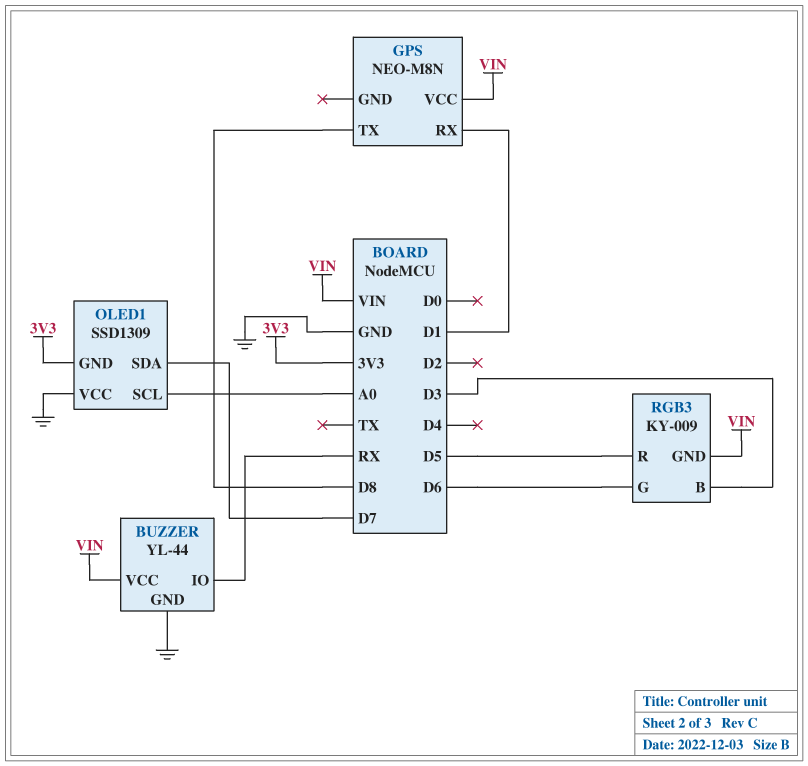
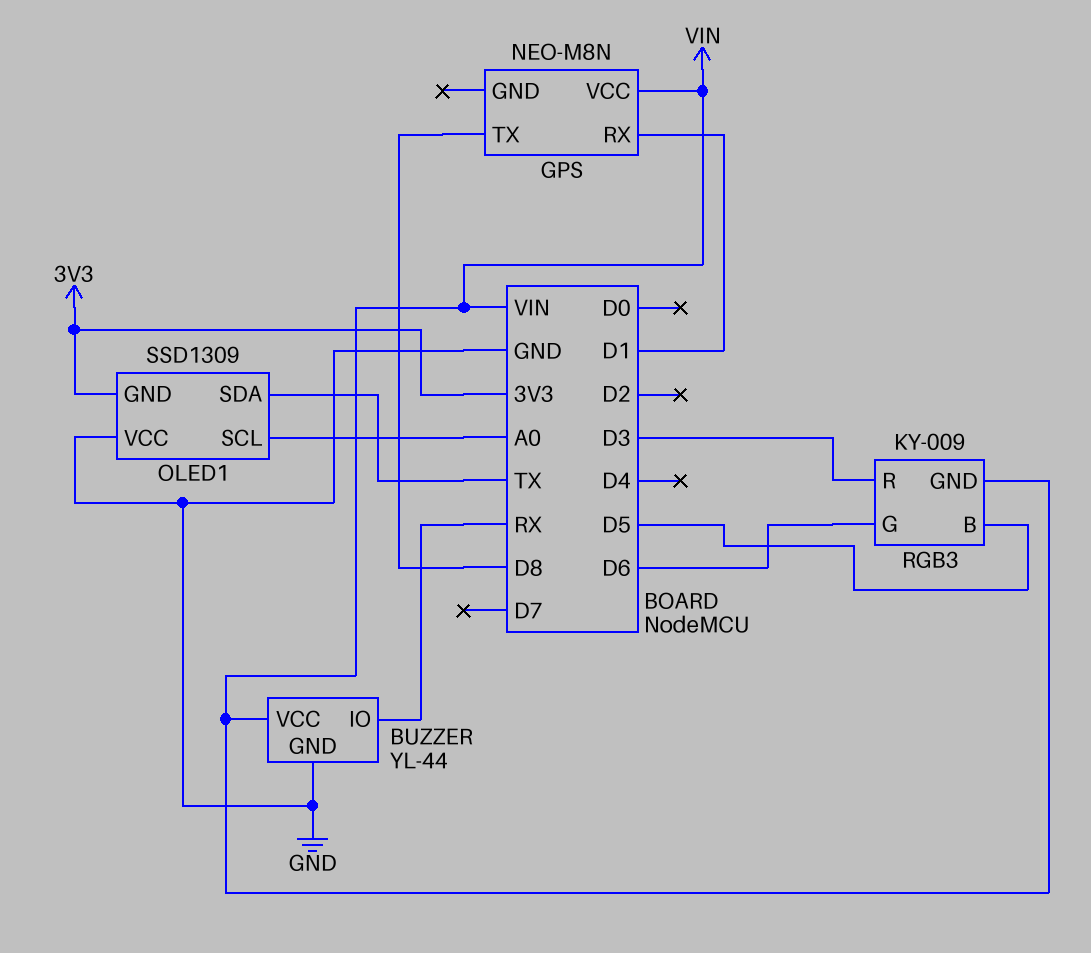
OLED1 pin SDA: D7 -> TX
RGB3 pin B: D3 -> D5
RGB3 pin R: D5 -> D3

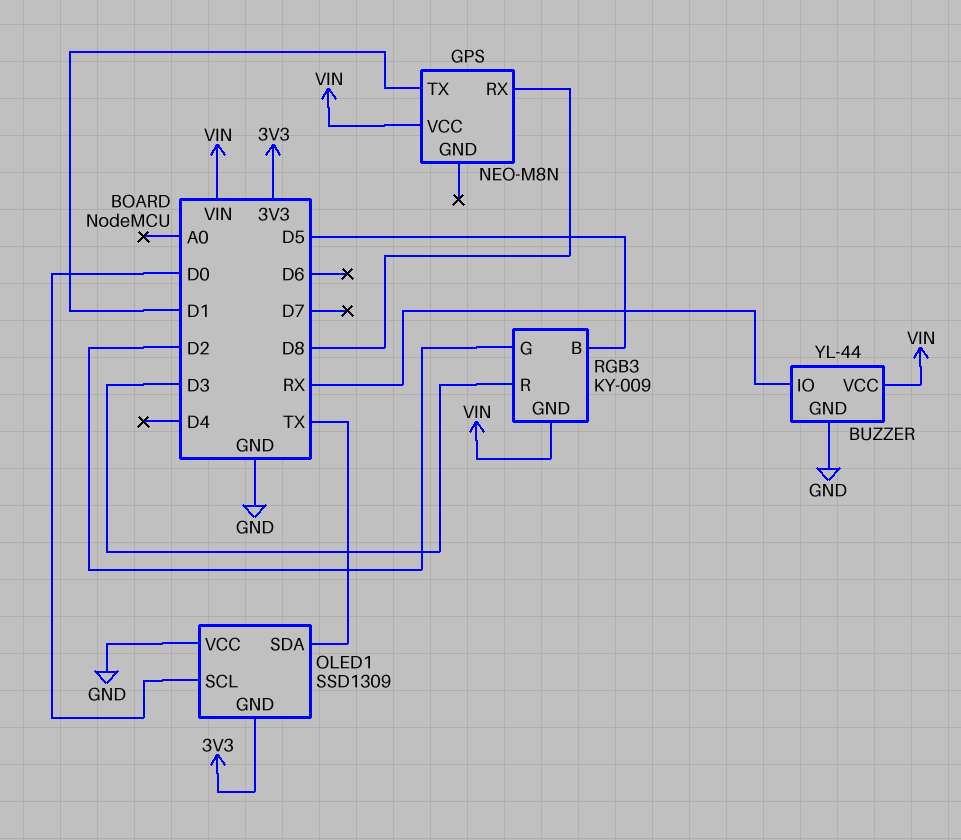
GPS pin RX: D1 -> D8
GPS pin TX: D8 -> D1
OLED1 pin SCL: A0 -> D0
RGB3 pin G: D6 -> D2

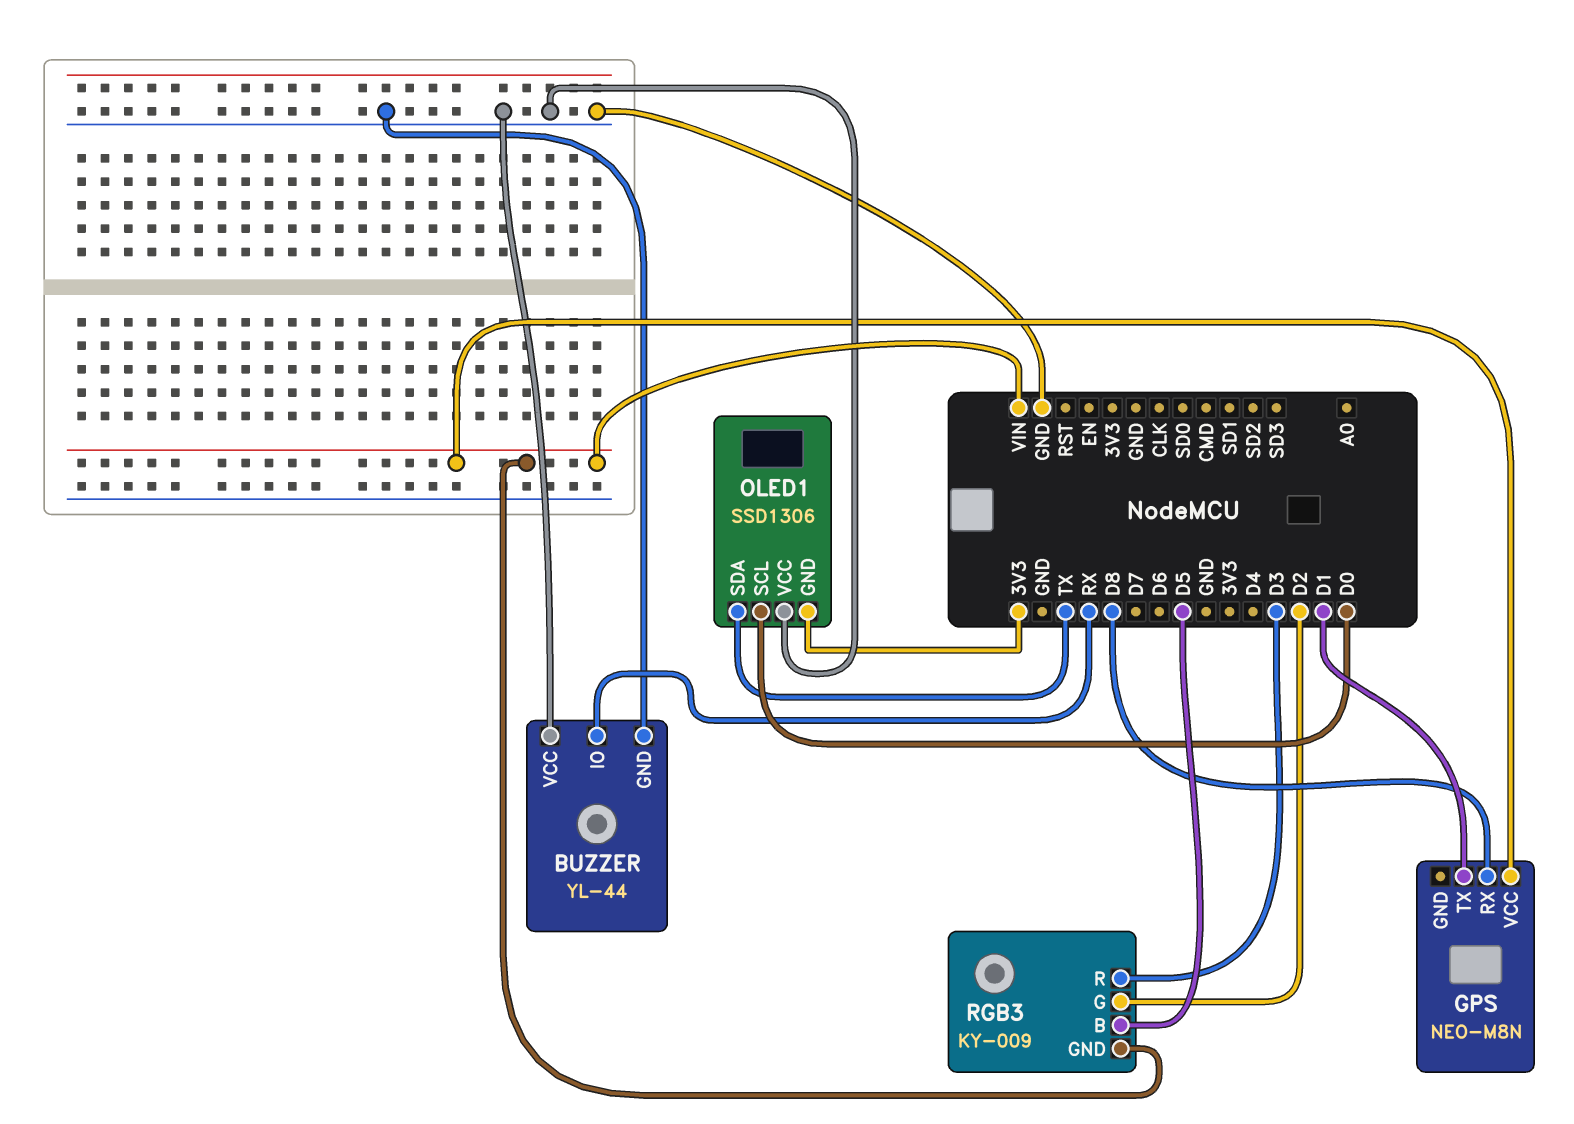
BUZZER pin VCC: VIN -> GND
OLED1: SSD1309 -> SSD1306

